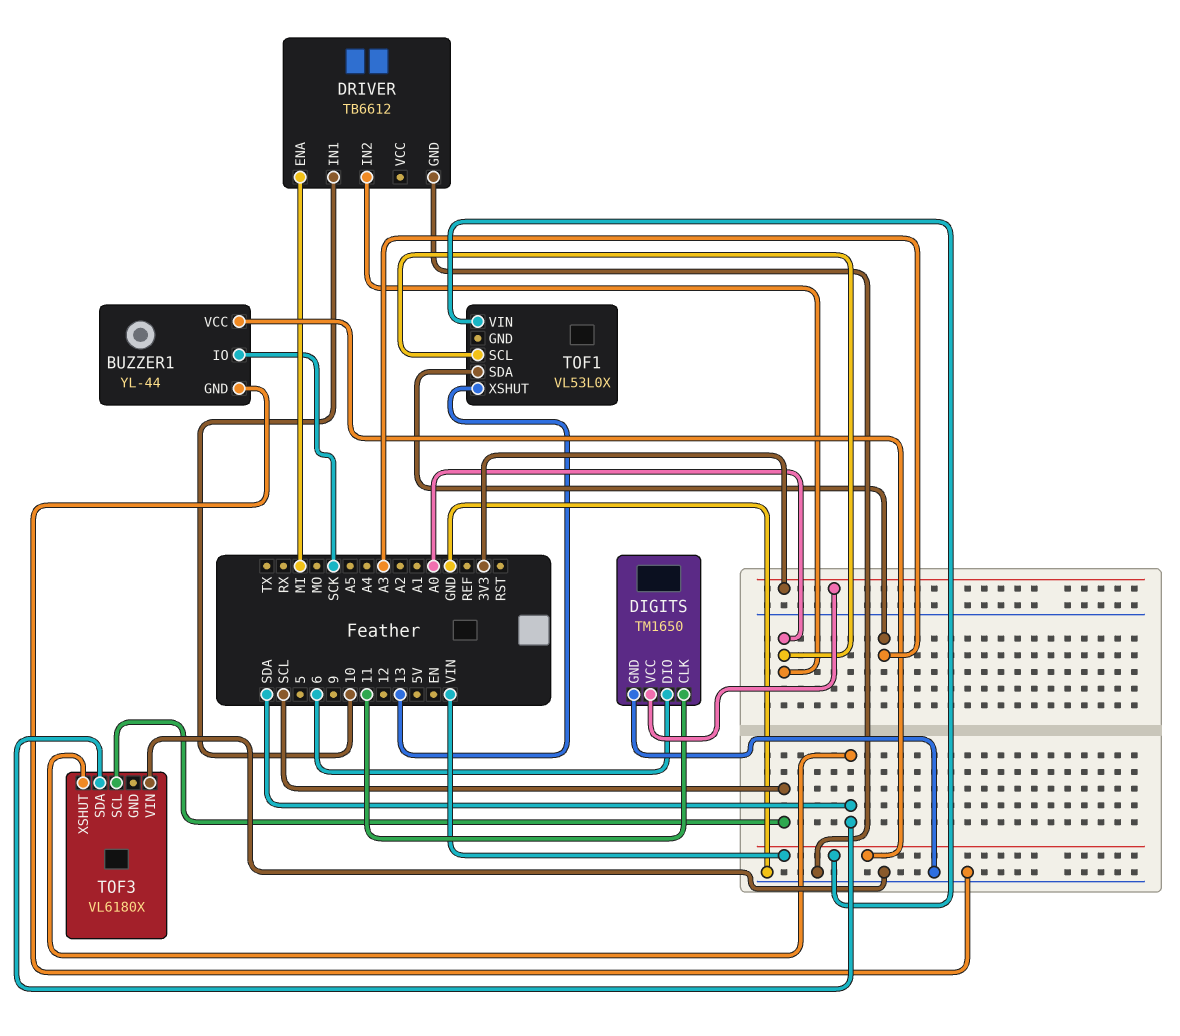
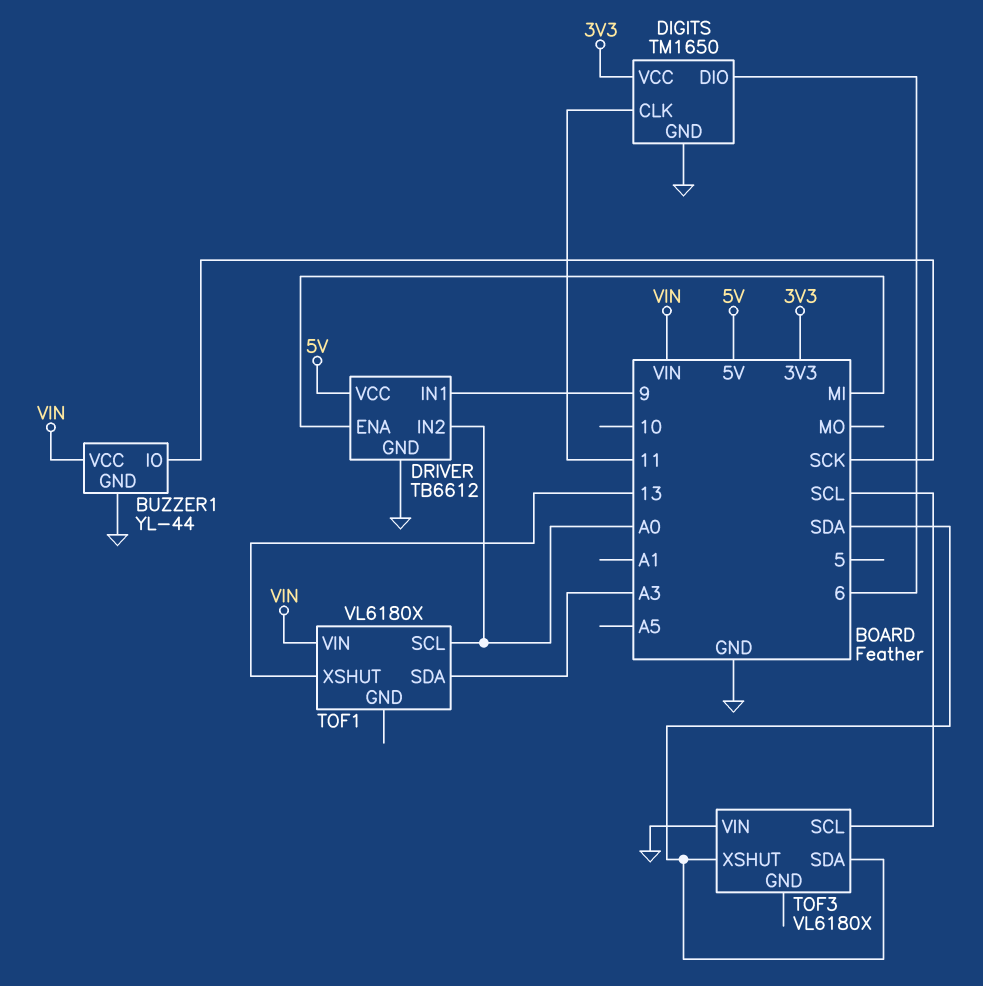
DRIVER pin IN1: 10 -> 9
DRIVER pin VCC: none -> 5V
TOF1: VL53L0X -> VL6180X

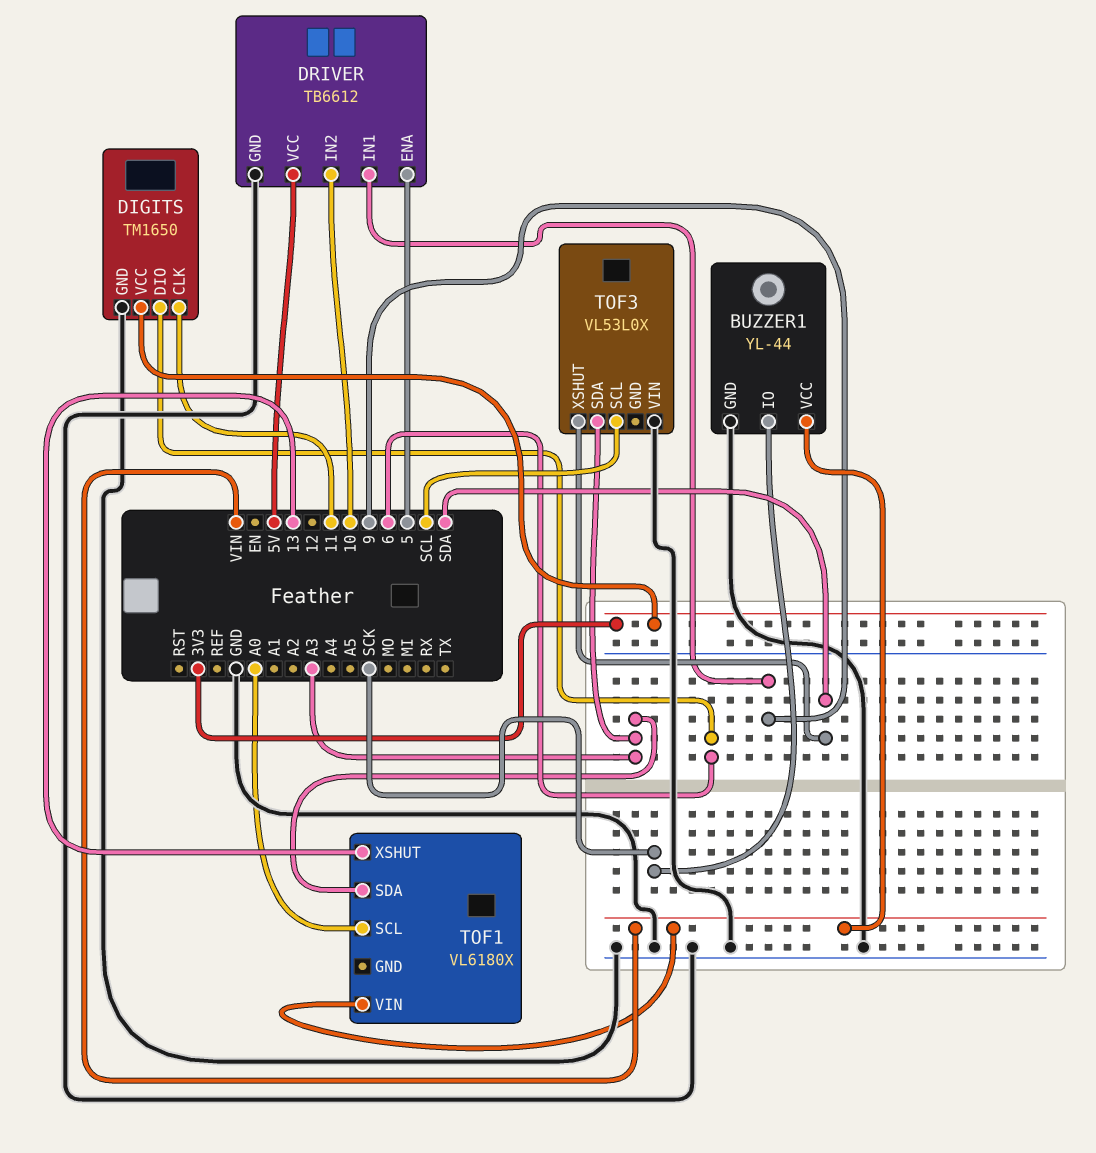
DRIVER pin ENA: MI -> 5
DRIVER pin IN2: A0 -> 10
TOF3: VL6180X -> VL53L0X
TOF3 pin SDA: SDA -> A3

